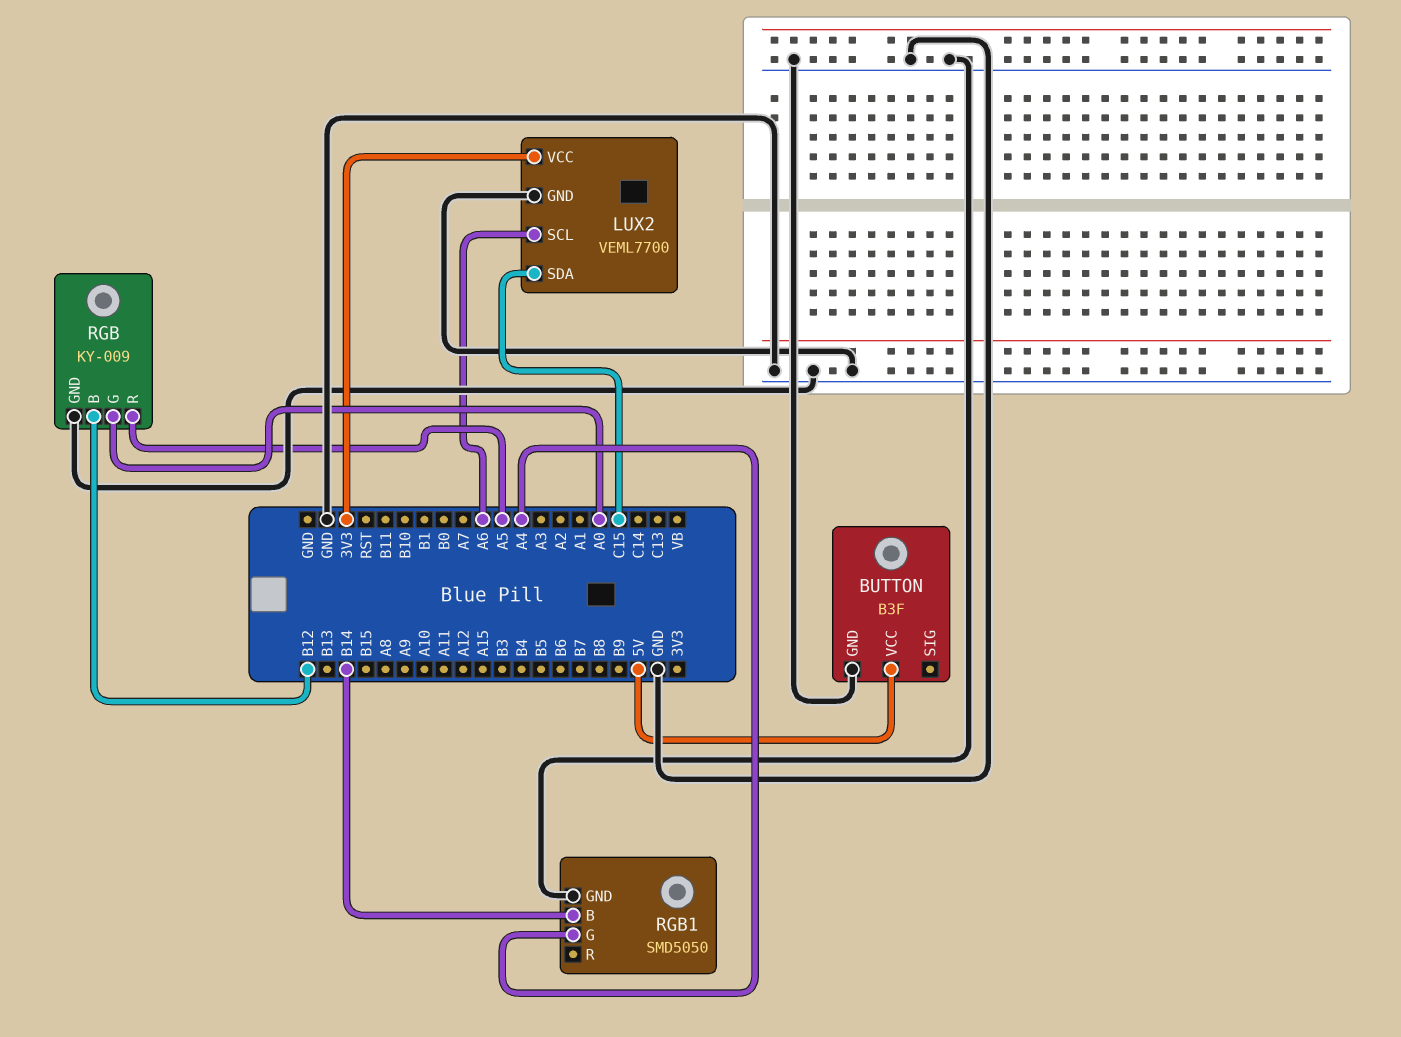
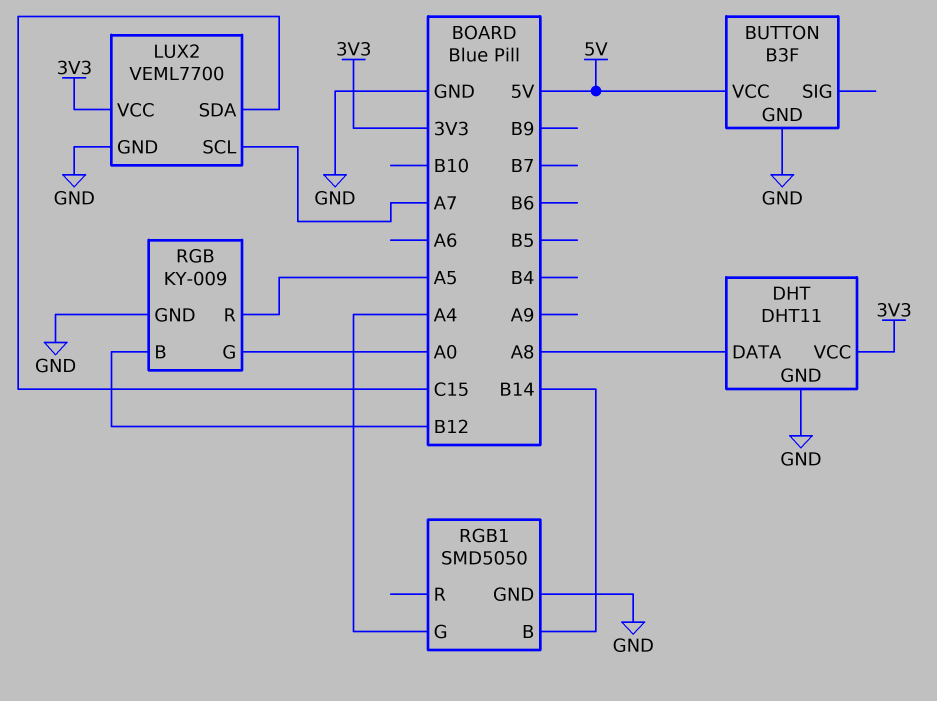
DHT: none -> DHT11
DHT pin DATA: none -> A8
DHT pin GND: none -> GND
DHT pin VCC: none -> 3V3
LUX2 pin SCL: A6 -> A7

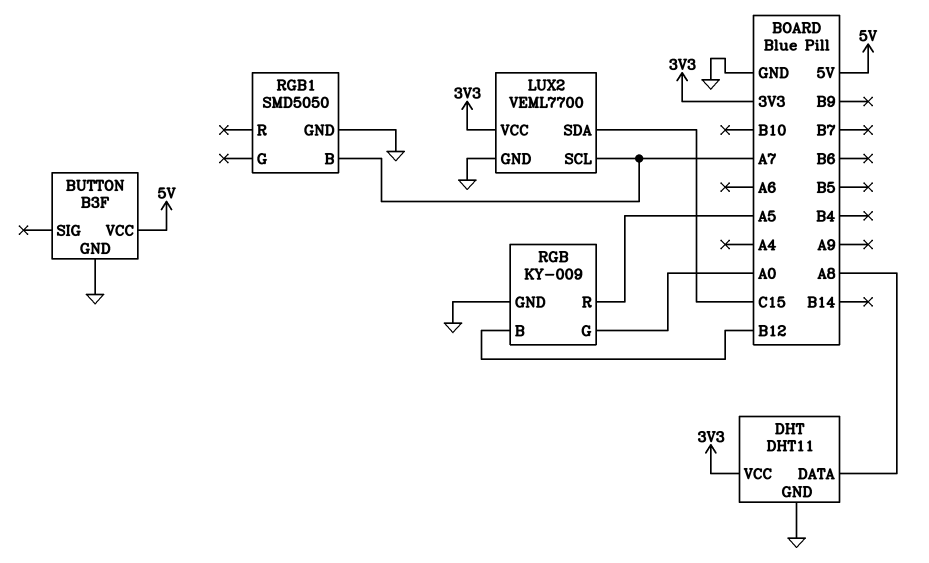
RGB1 pin B: B14 -> A7
RGB1 pin G: A4 -> none

